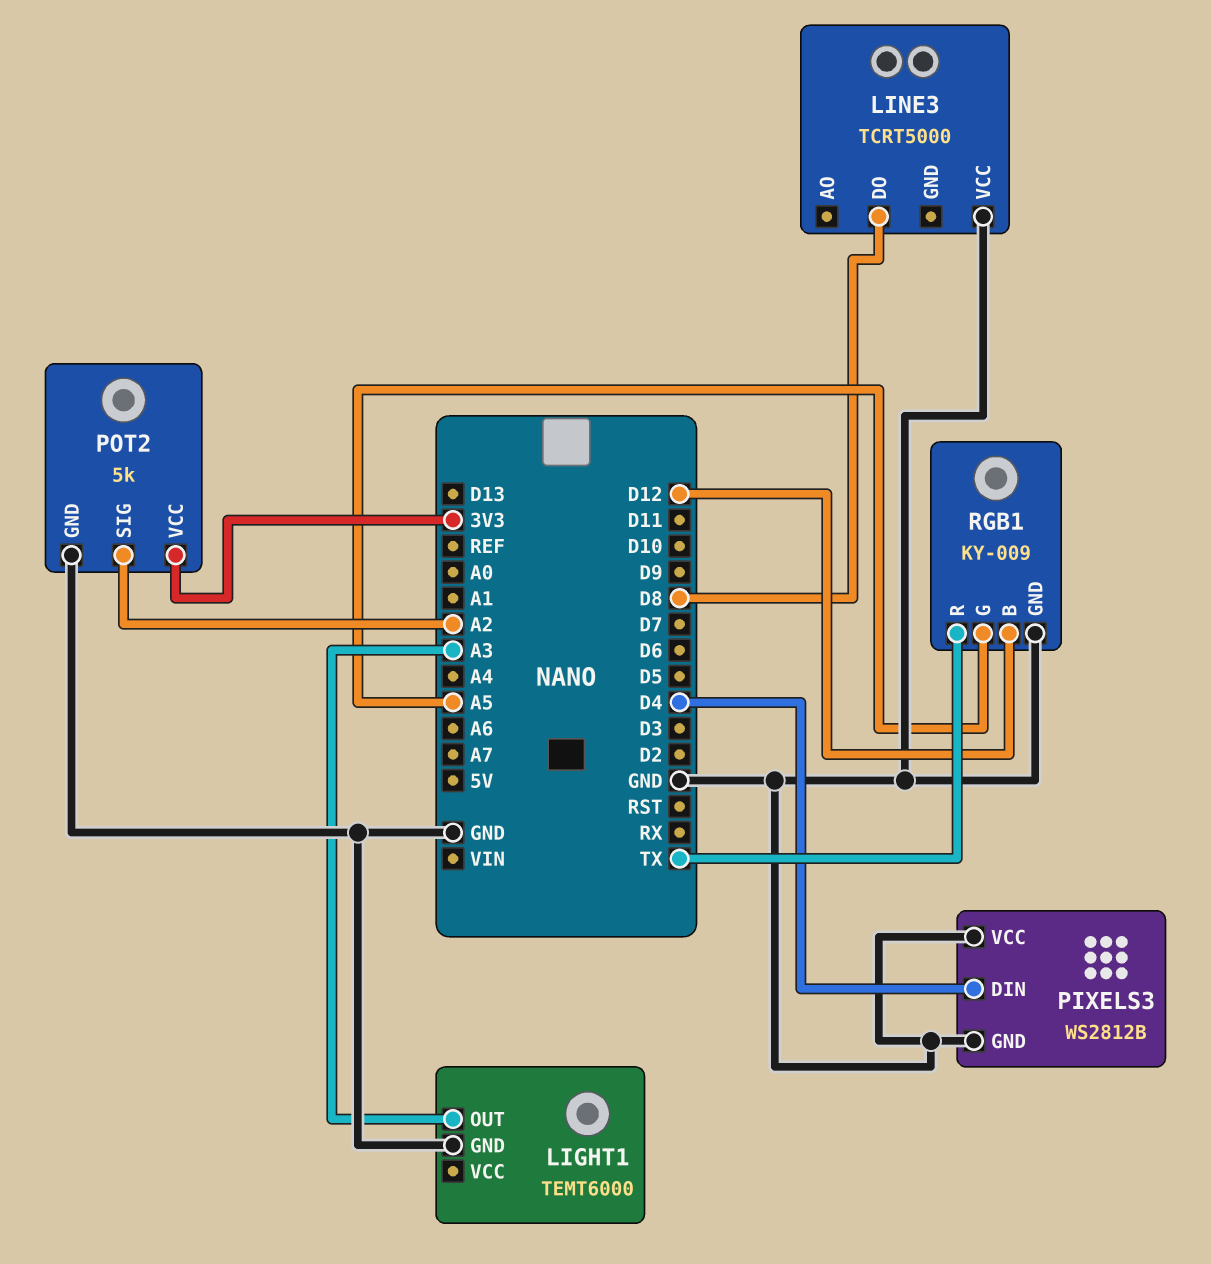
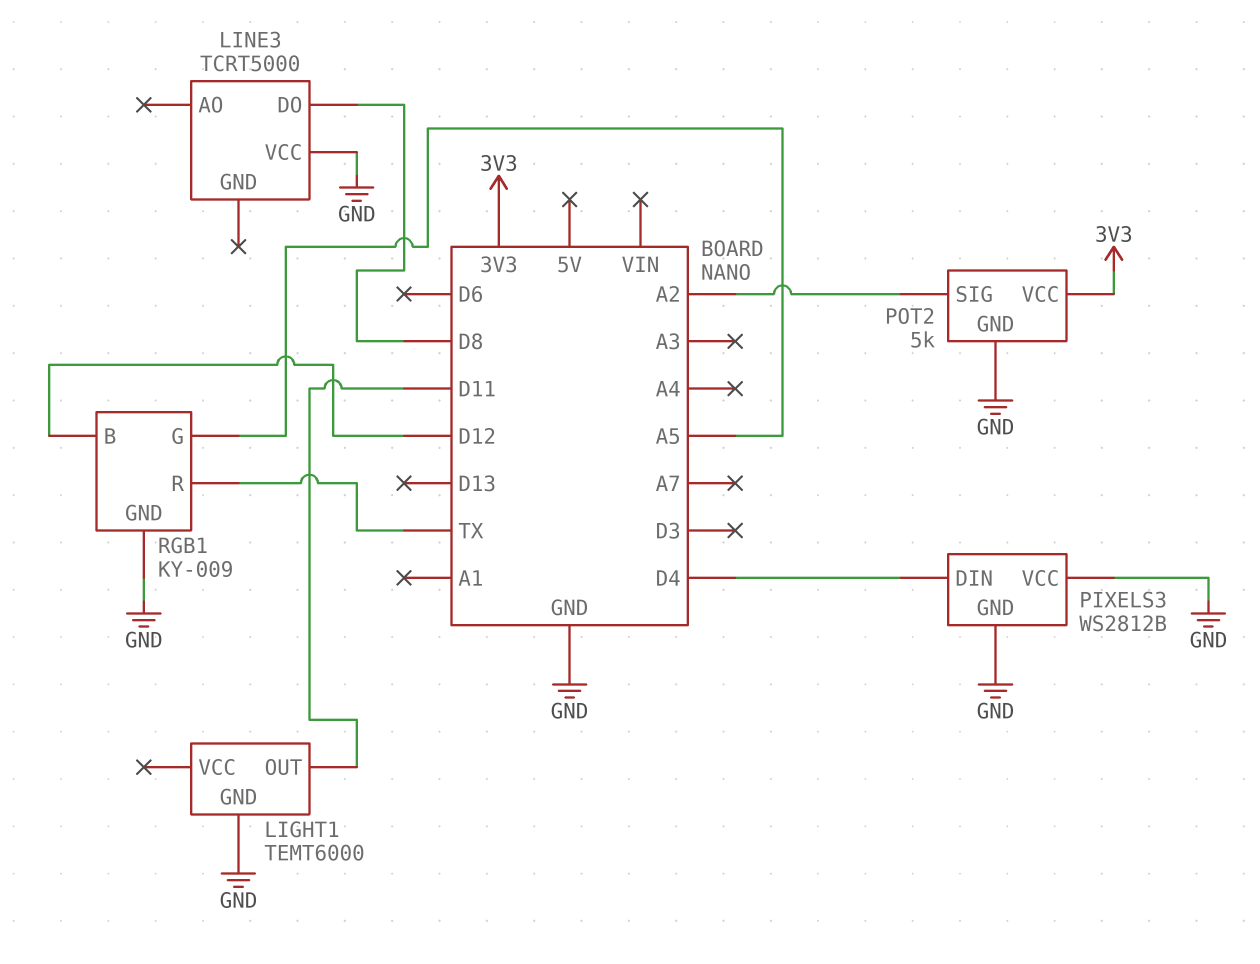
LIGHT1 pin OUT: A3 -> D11

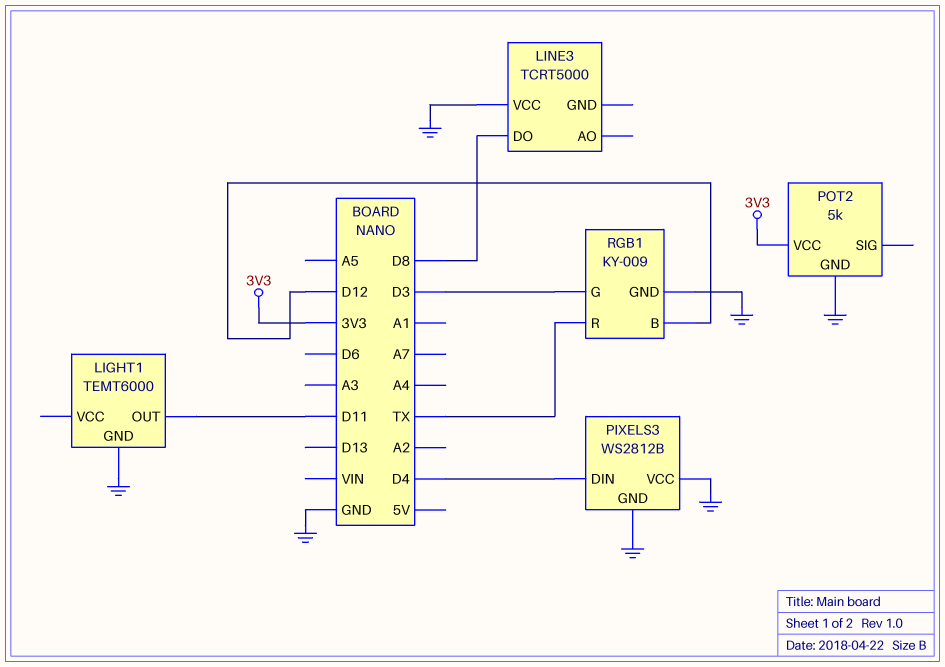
POT2 pin SIG: A2 -> none
RGB1 pin G: A5 -> D3

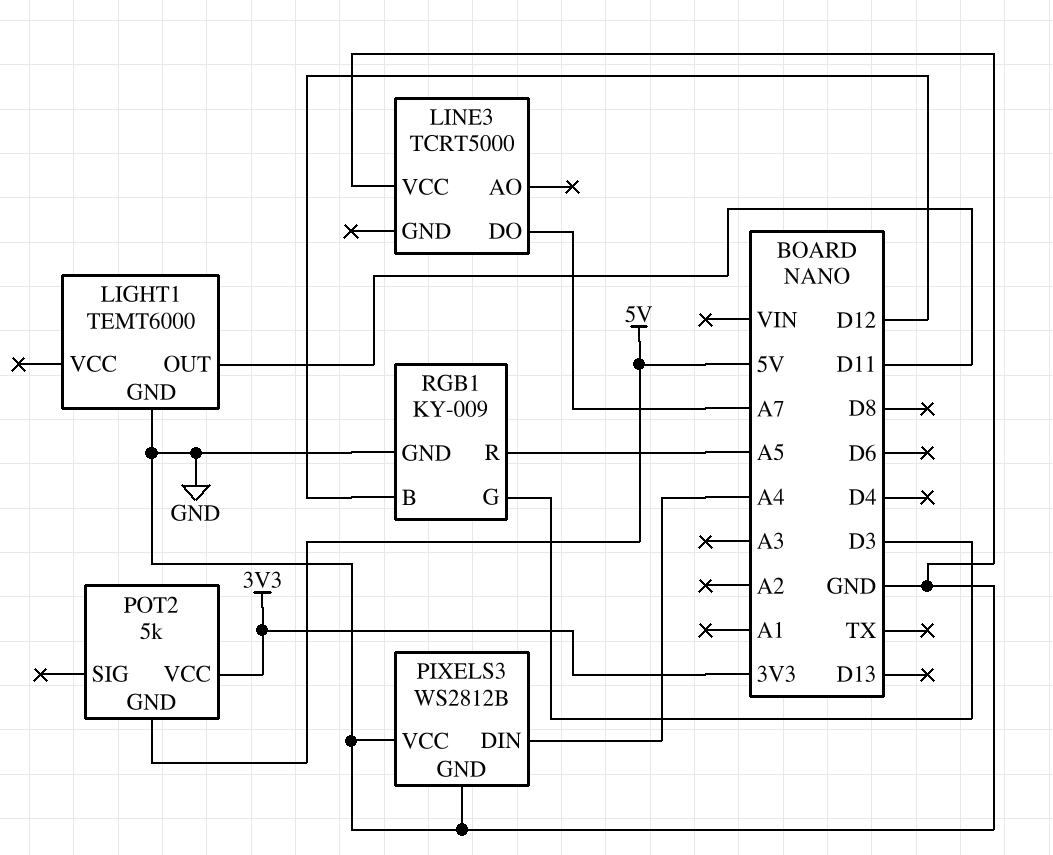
LINE3 pin DO: D8 -> A7
PIXELS3 pin DIN: D4 -> A4
POT2 pin GND: GND -> 5V
RGB1 pin R: TX -> A5

